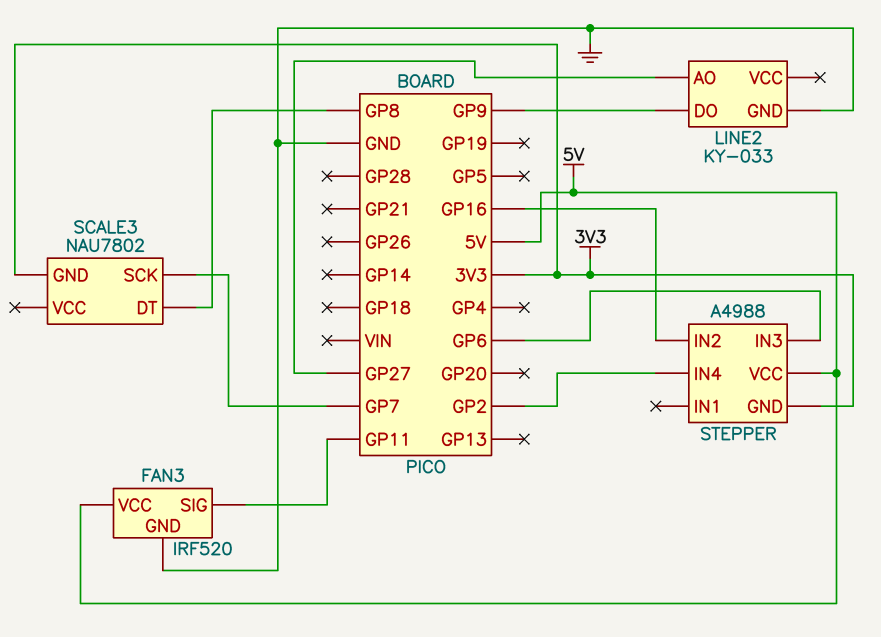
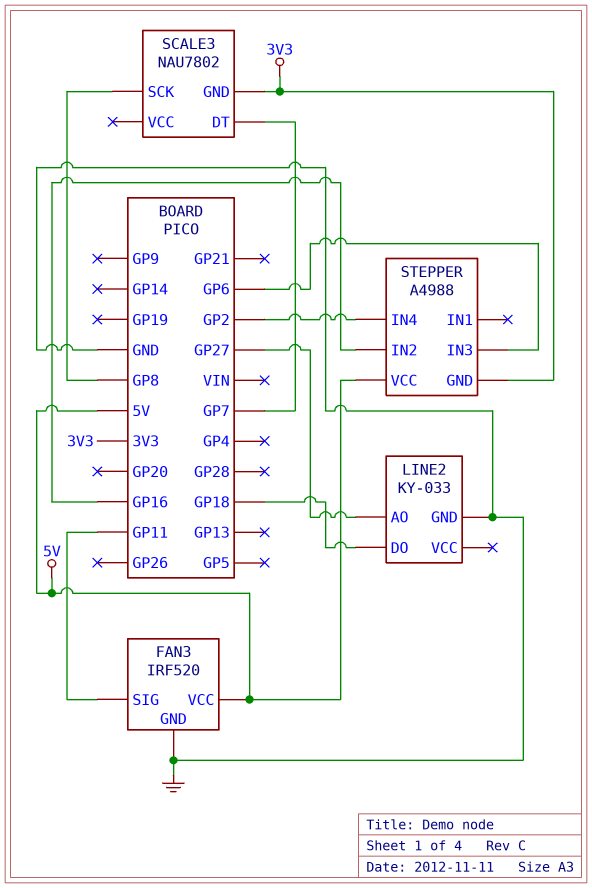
LINE2 pin DO: GP9 -> GP18
SCALE3 pin DT: GP8 -> GP7
SCALE3 pin SCK: GP7 -> GP8

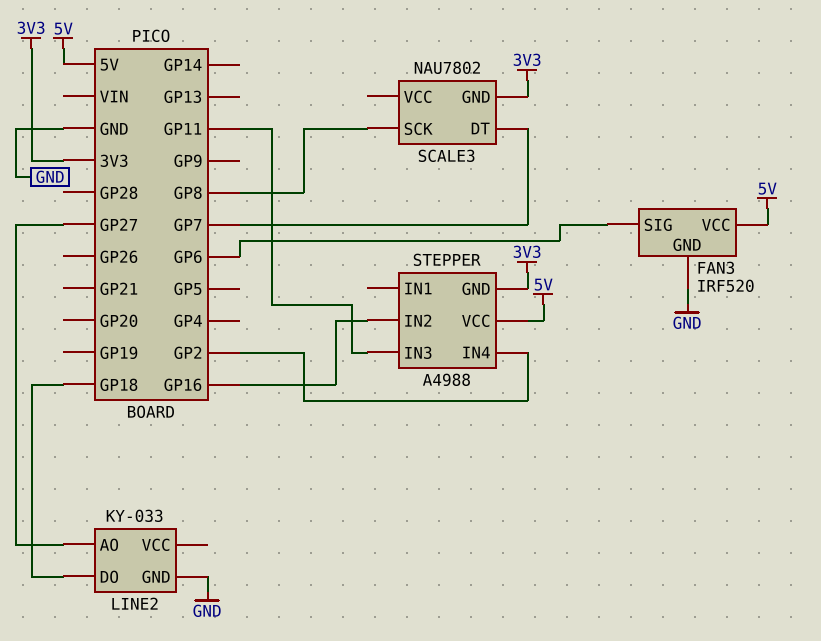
FAN3 pin SIG: GP11 -> GP6
STEPPER pin IN3: GP6 -> GP11

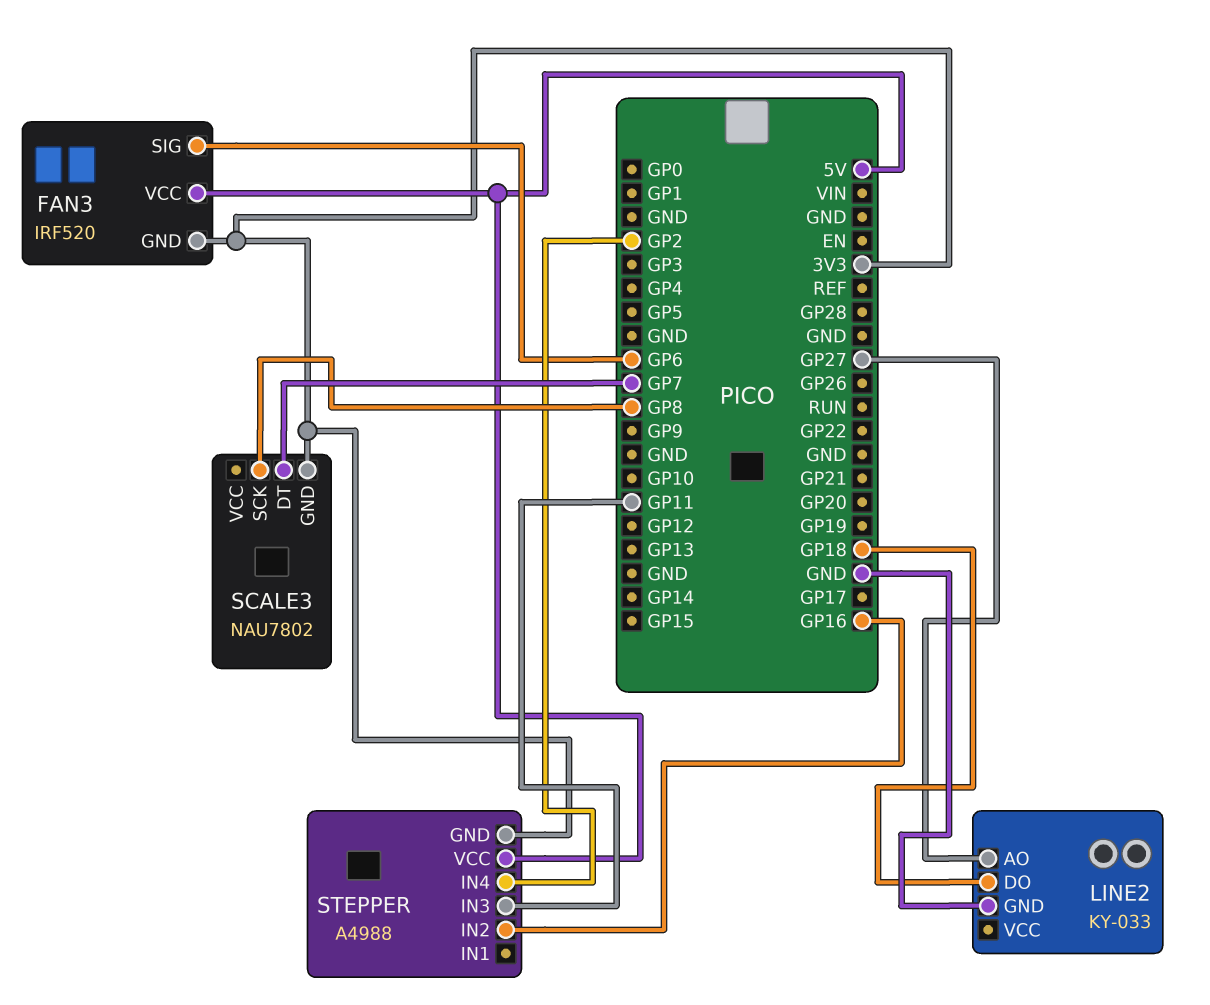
FAN3 pin GND: GND -> 3V3

